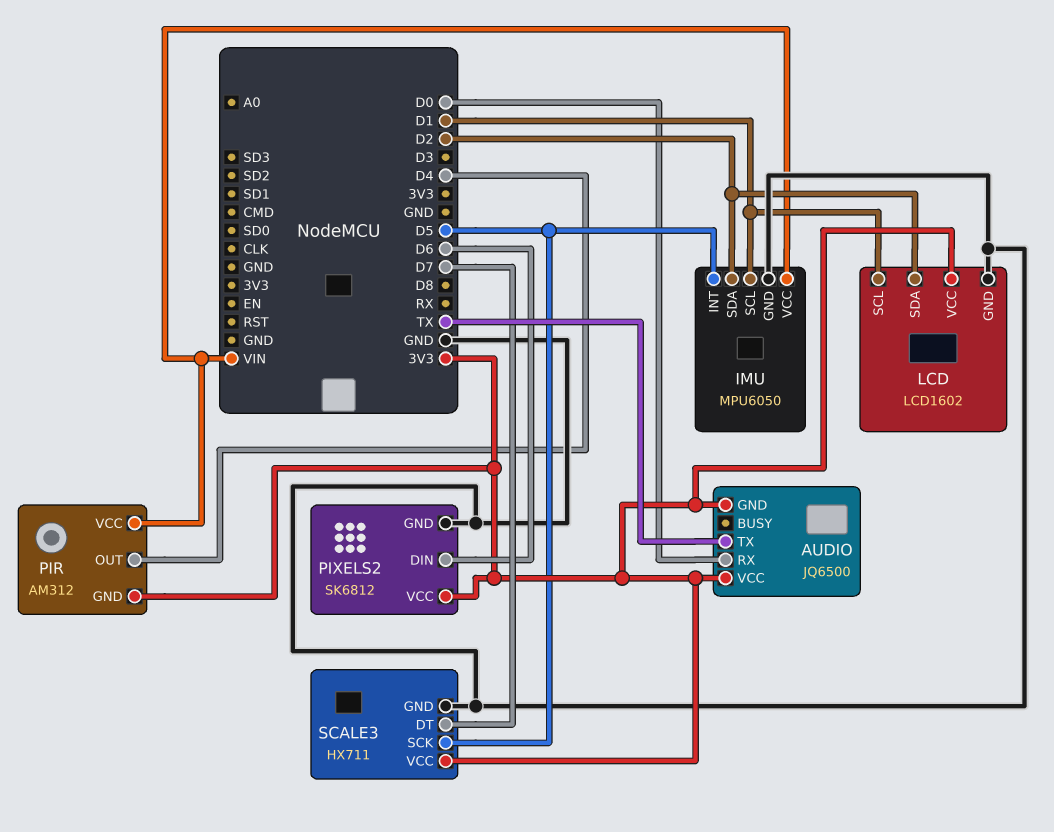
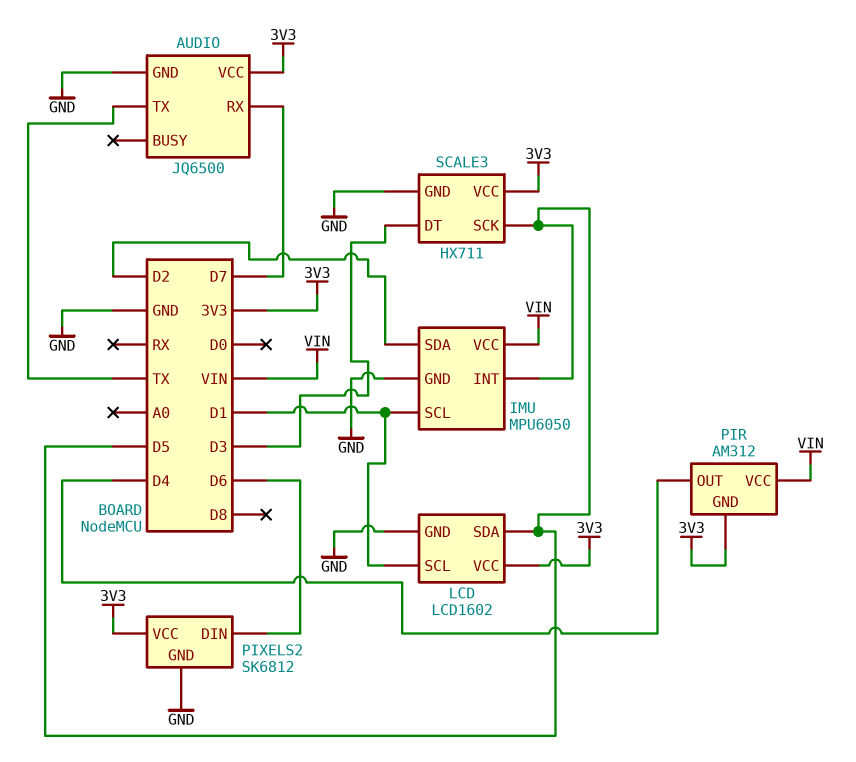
AUDIO pin GND: 3V3 -> GND
AUDIO pin RX: D0 -> D7
LCD pin SDA: D2 -> D5
SCALE3 pin DT: D7 -> D3

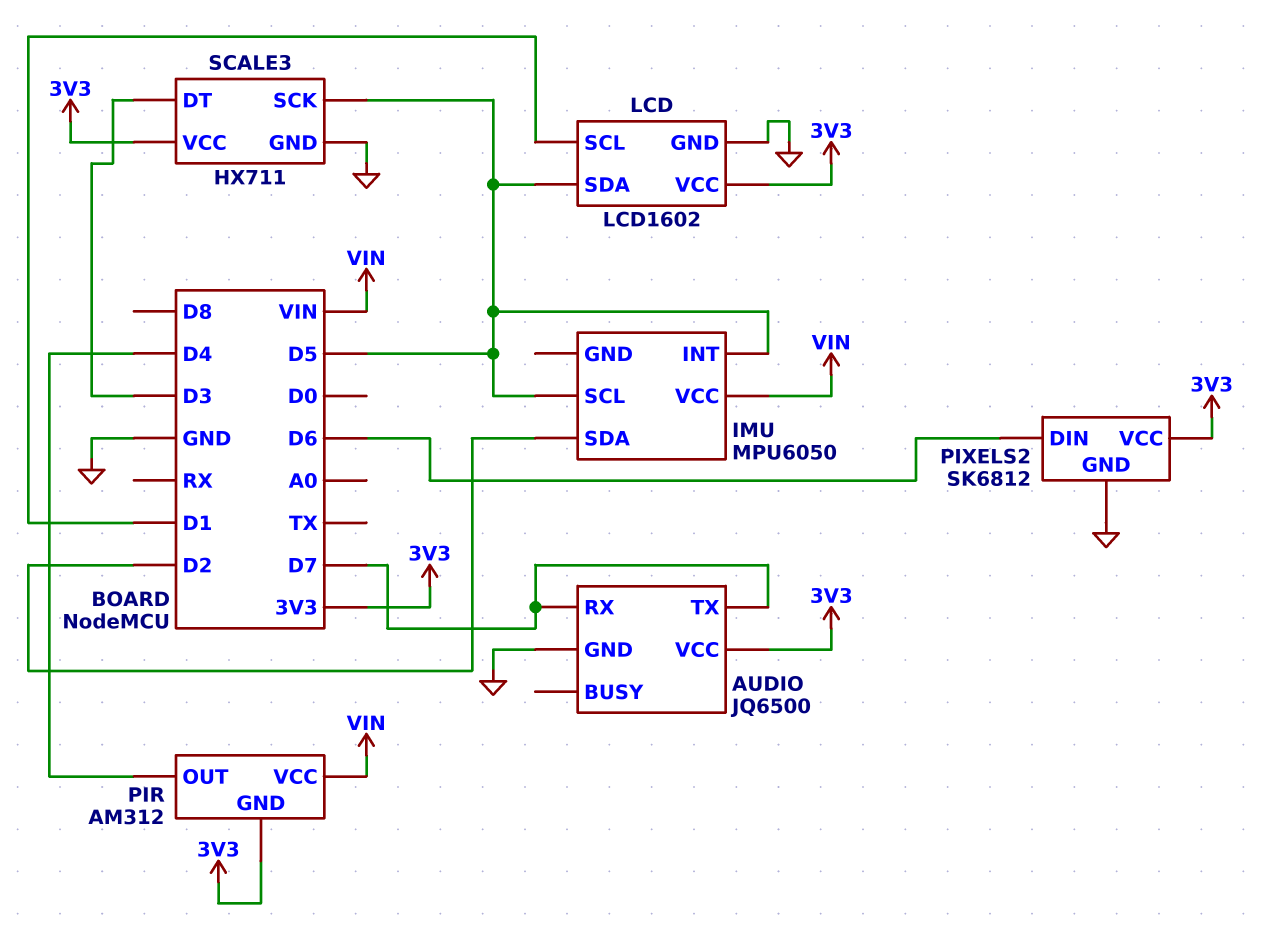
AUDIO pin TX: TX -> D7
IMU pin GND: GND -> none
IMU pin SCL: D1 -> D5

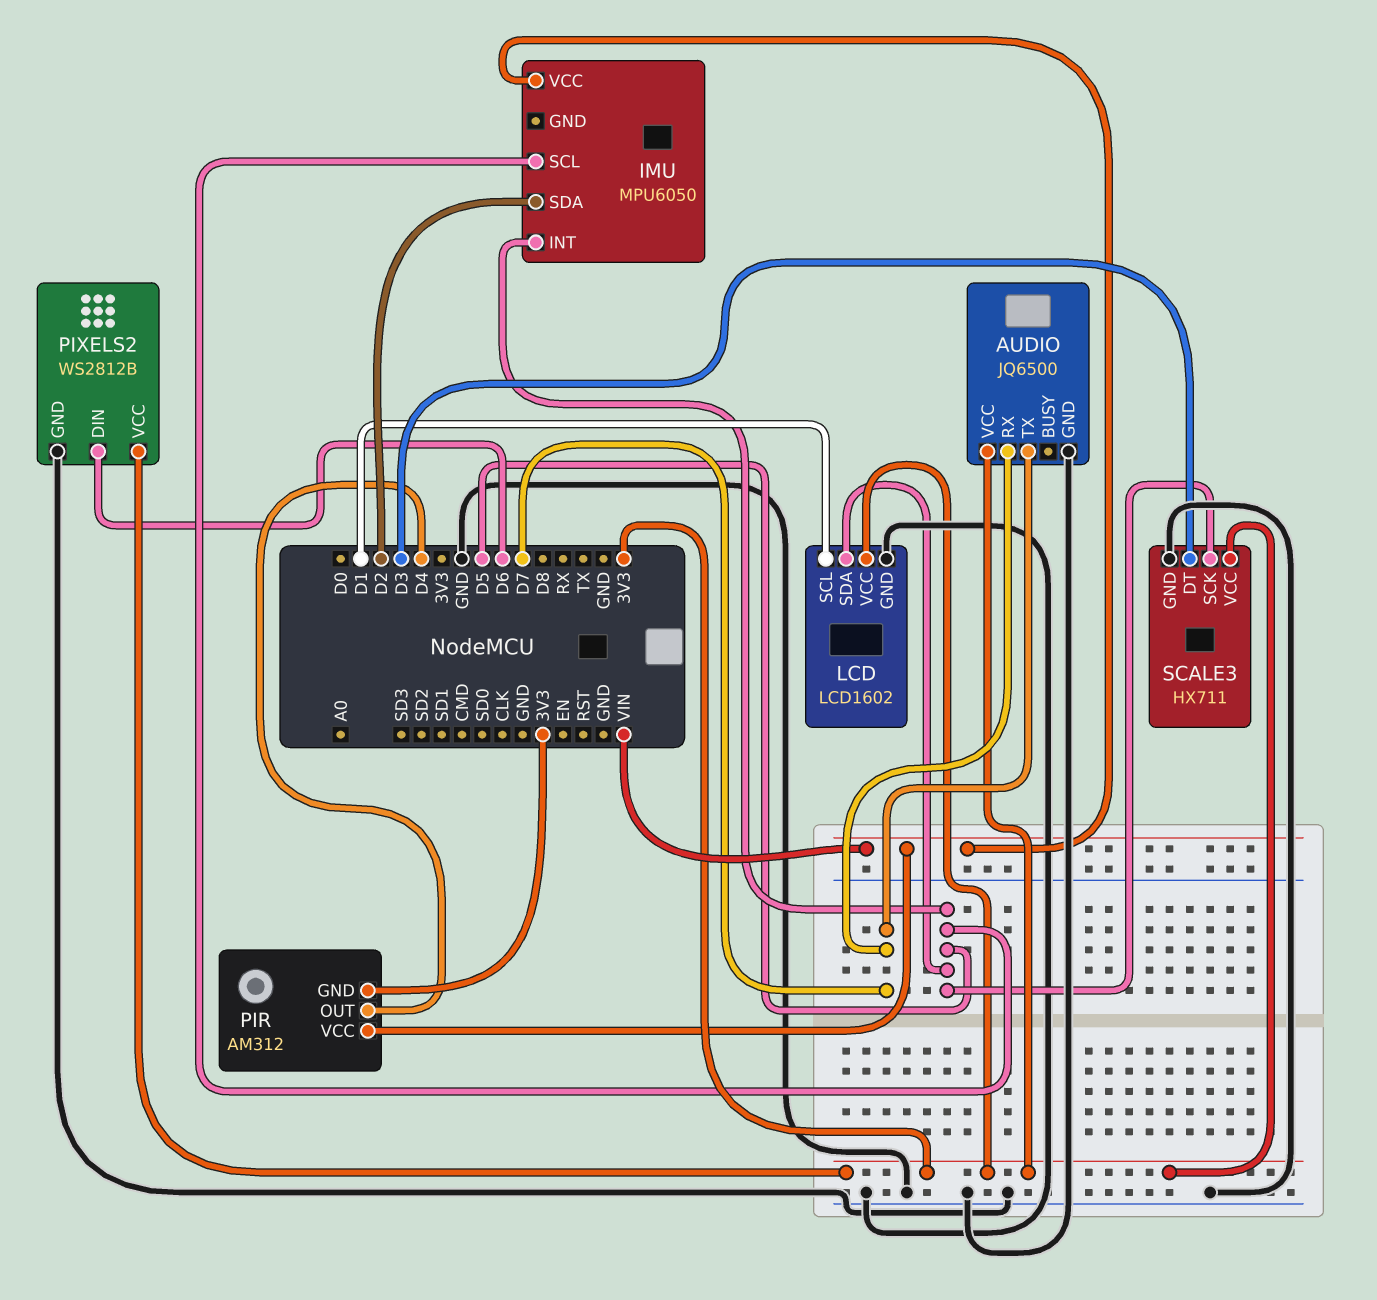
PIXELS2: SK6812 -> WS2812B

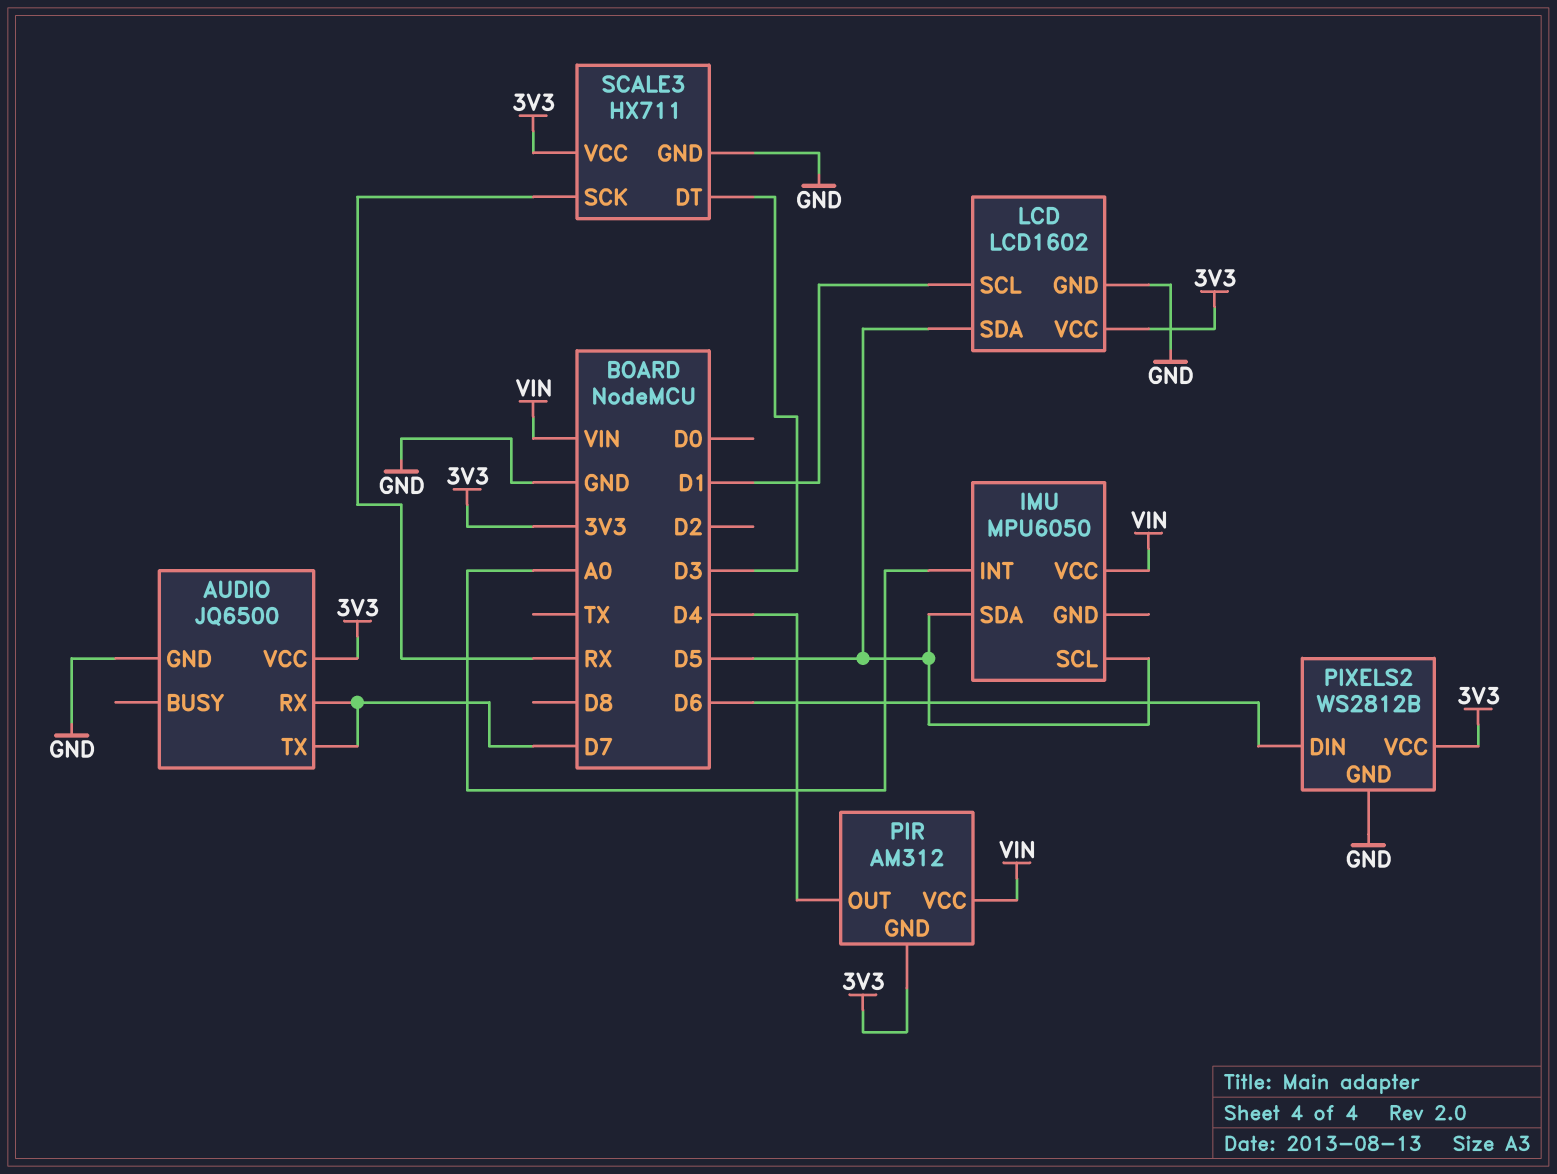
IMU pin INT: D5 -> A0
IMU pin SDA: D2 -> D5
SCALE3 pin SCK: D5 -> RX

